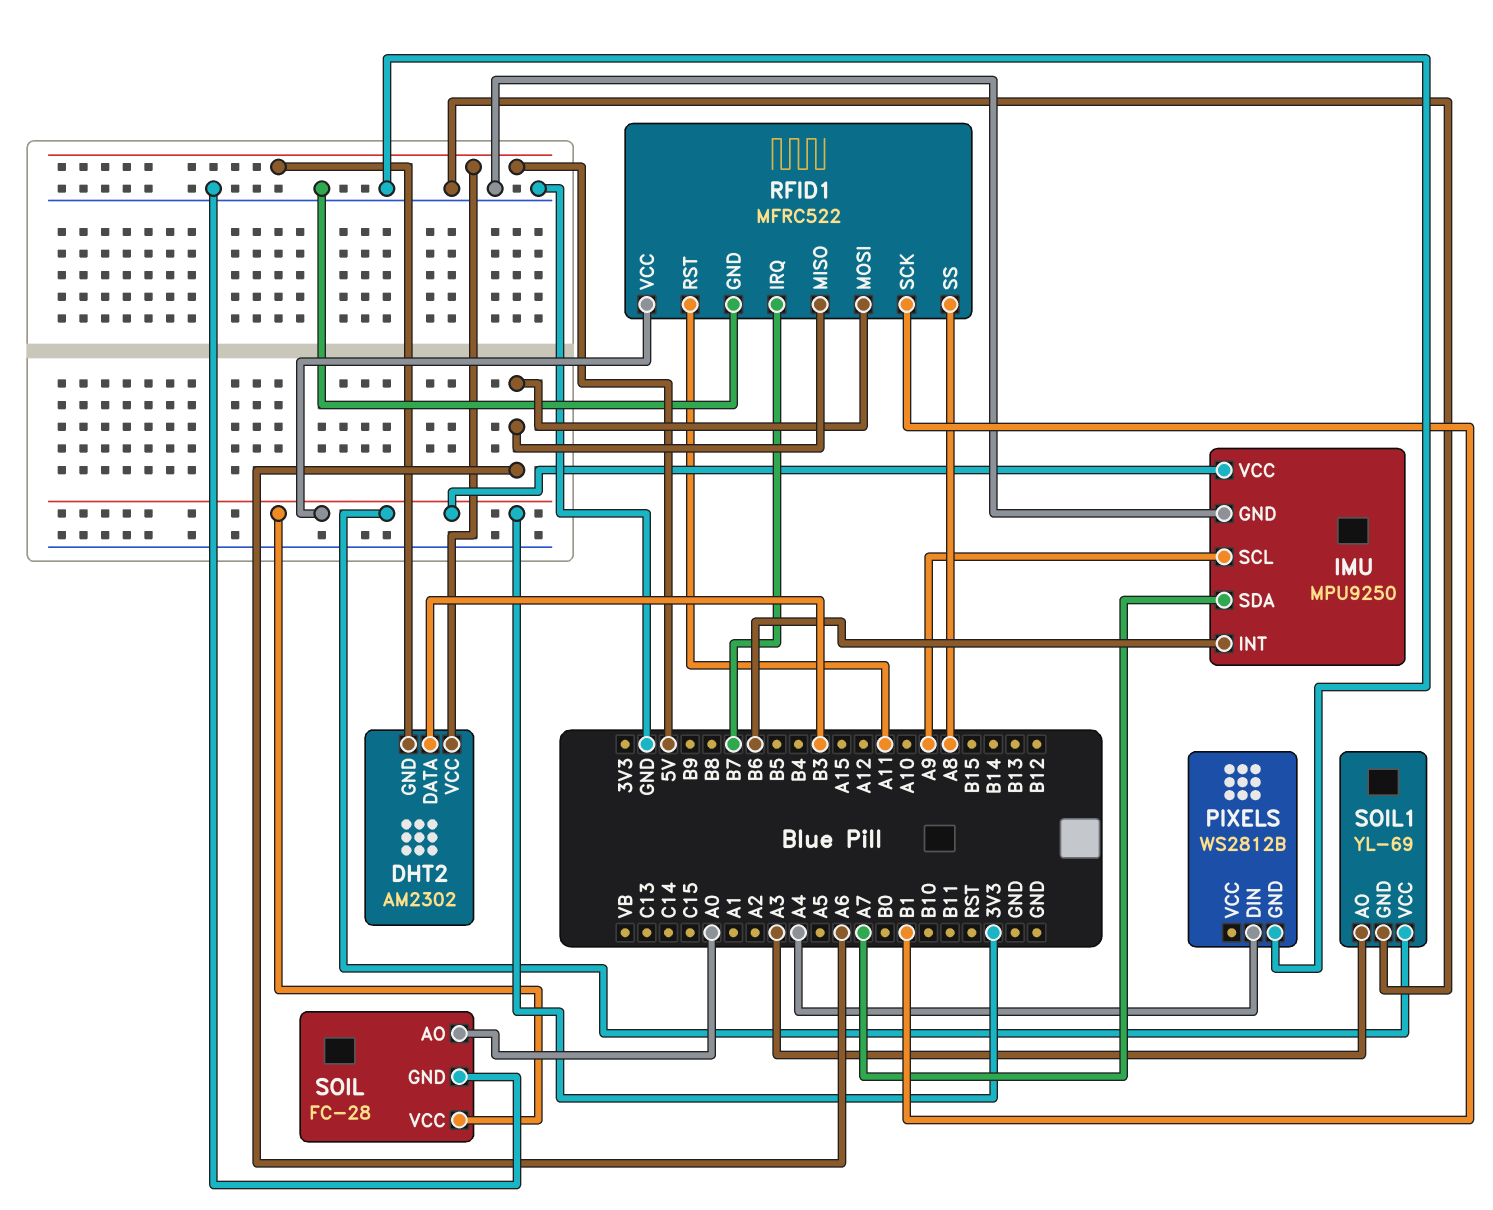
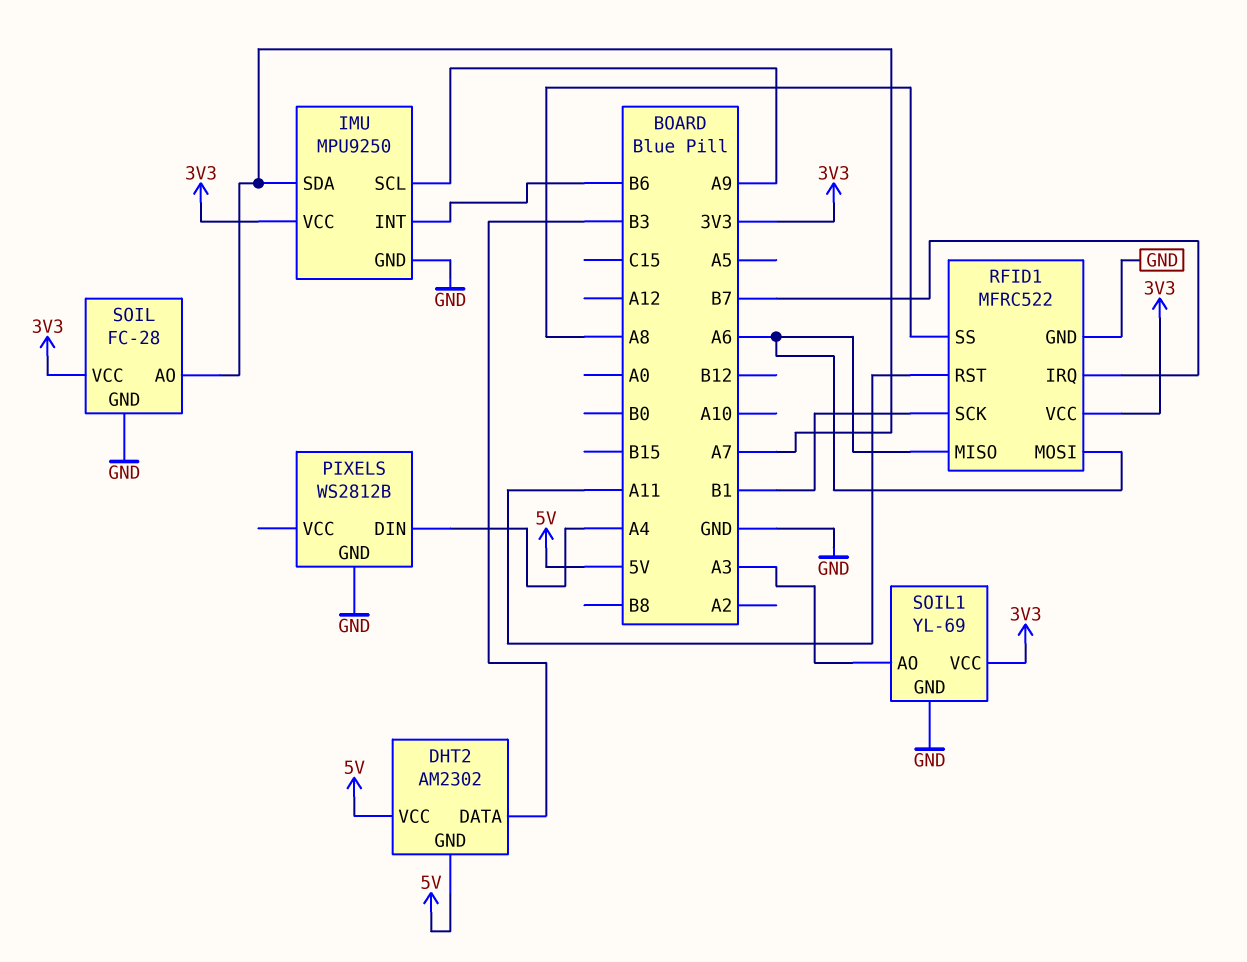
SOIL pin AO: A0 -> A7

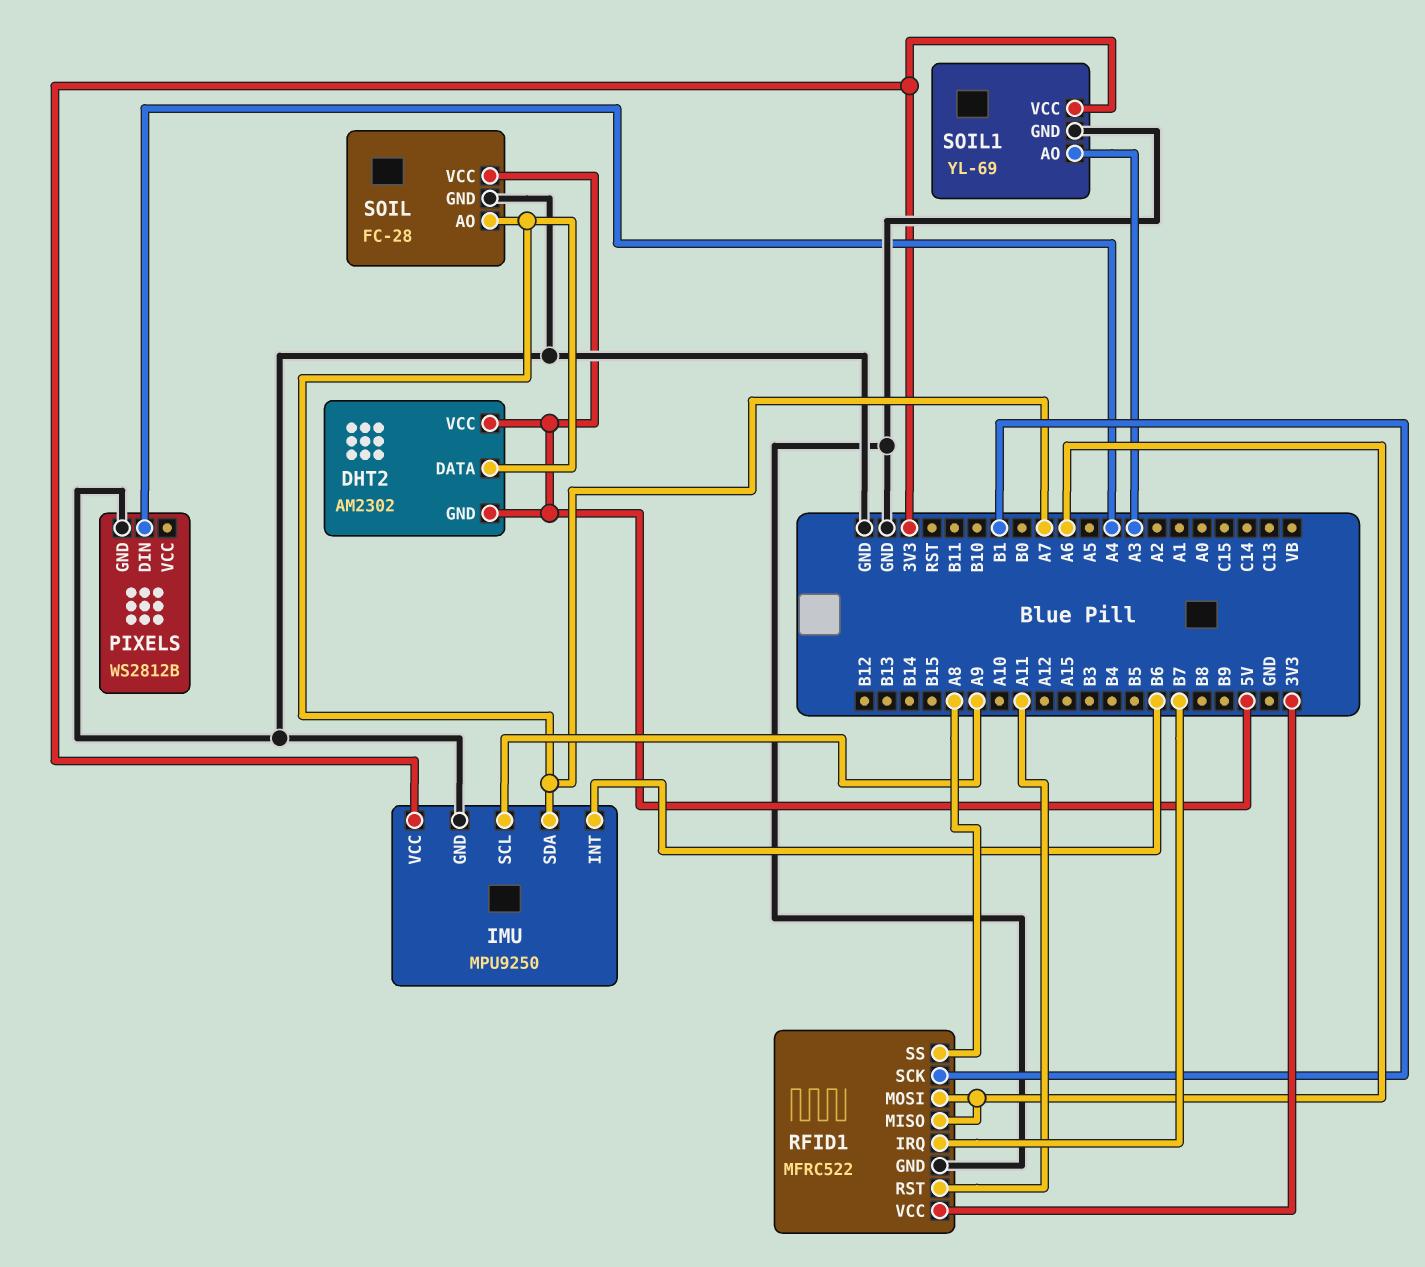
DHT2 pin DATA: B3 -> A7
SOIL pin VCC: 3V3 -> 5V

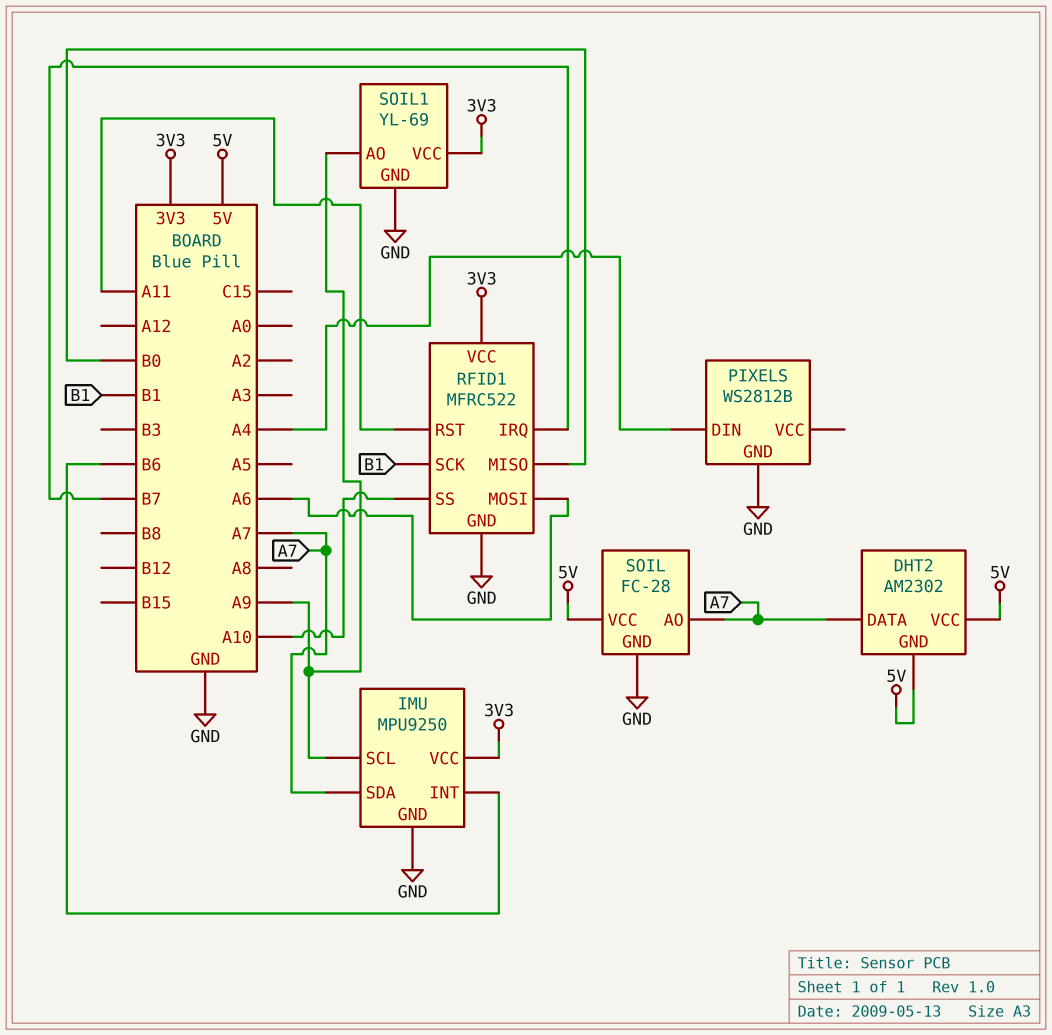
RFID1 pin MISO: A6 -> B0
RFID1 pin SS: A8 -> A10
SOIL1 pin AO: A3 -> A9

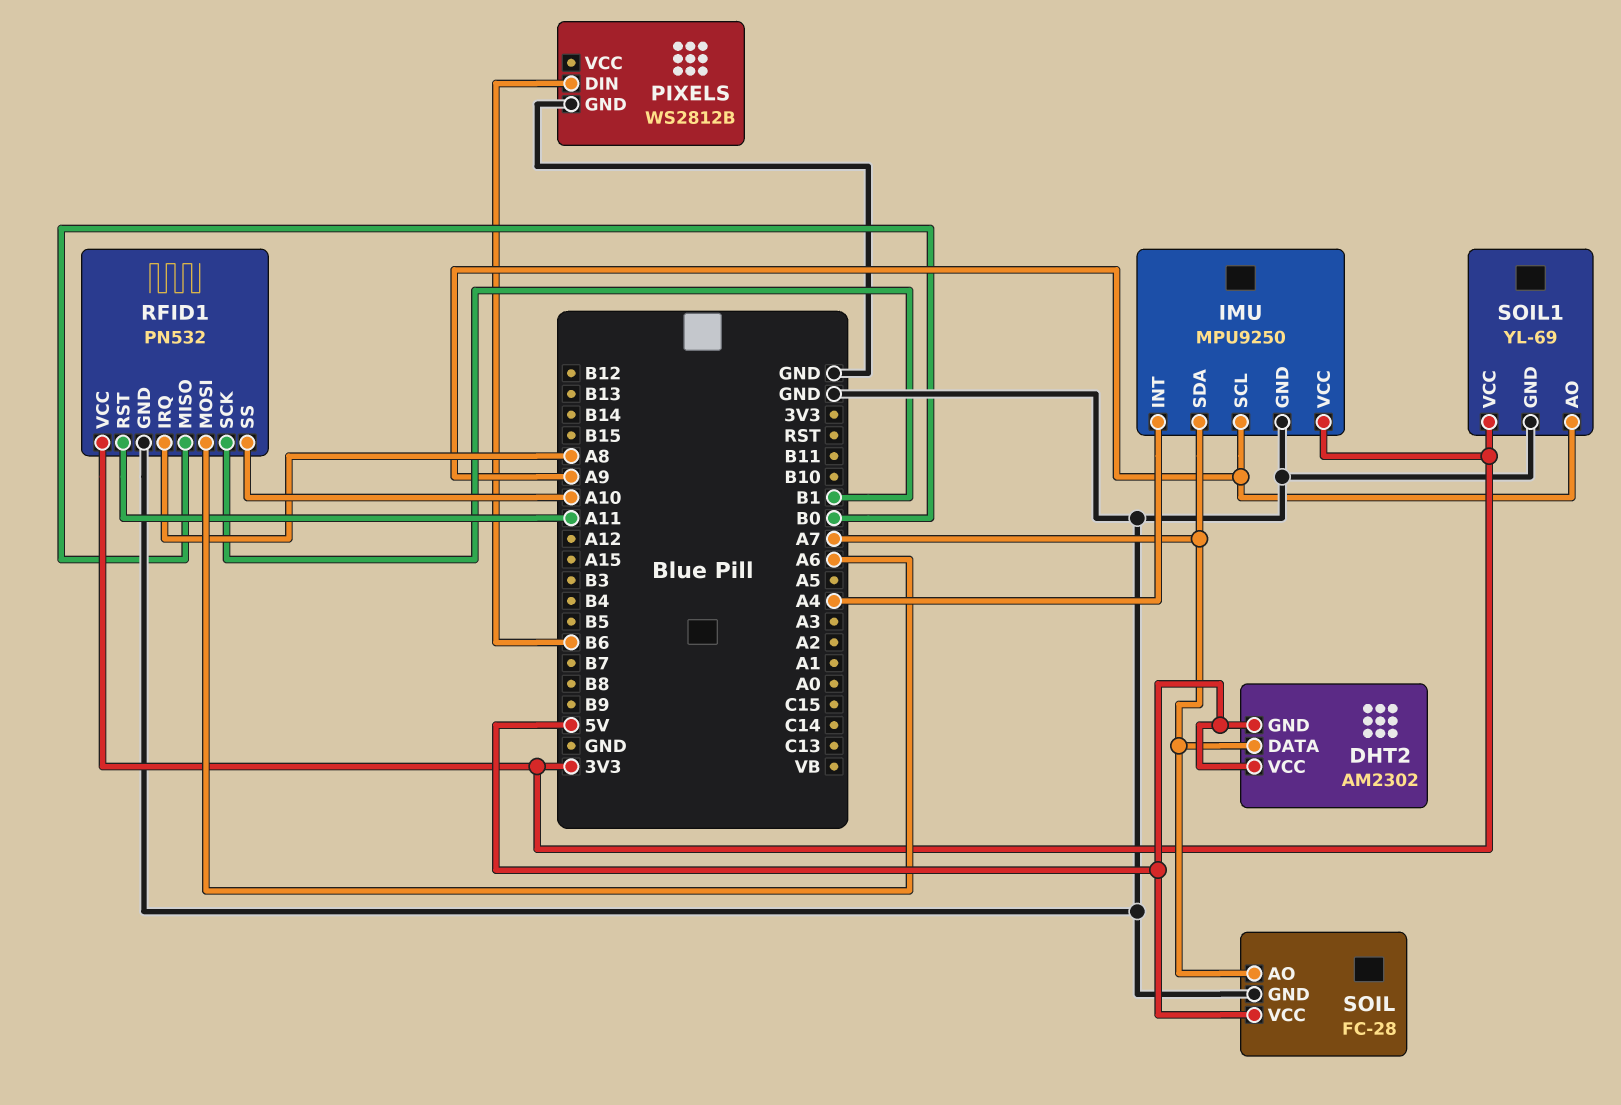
IMU pin INT: B6 -> A4
PIXELS pin DIN: A4 -> B6
RFID1: MFRC522 -> PN532
RFID1 pin IRQ: B7 -> A8

